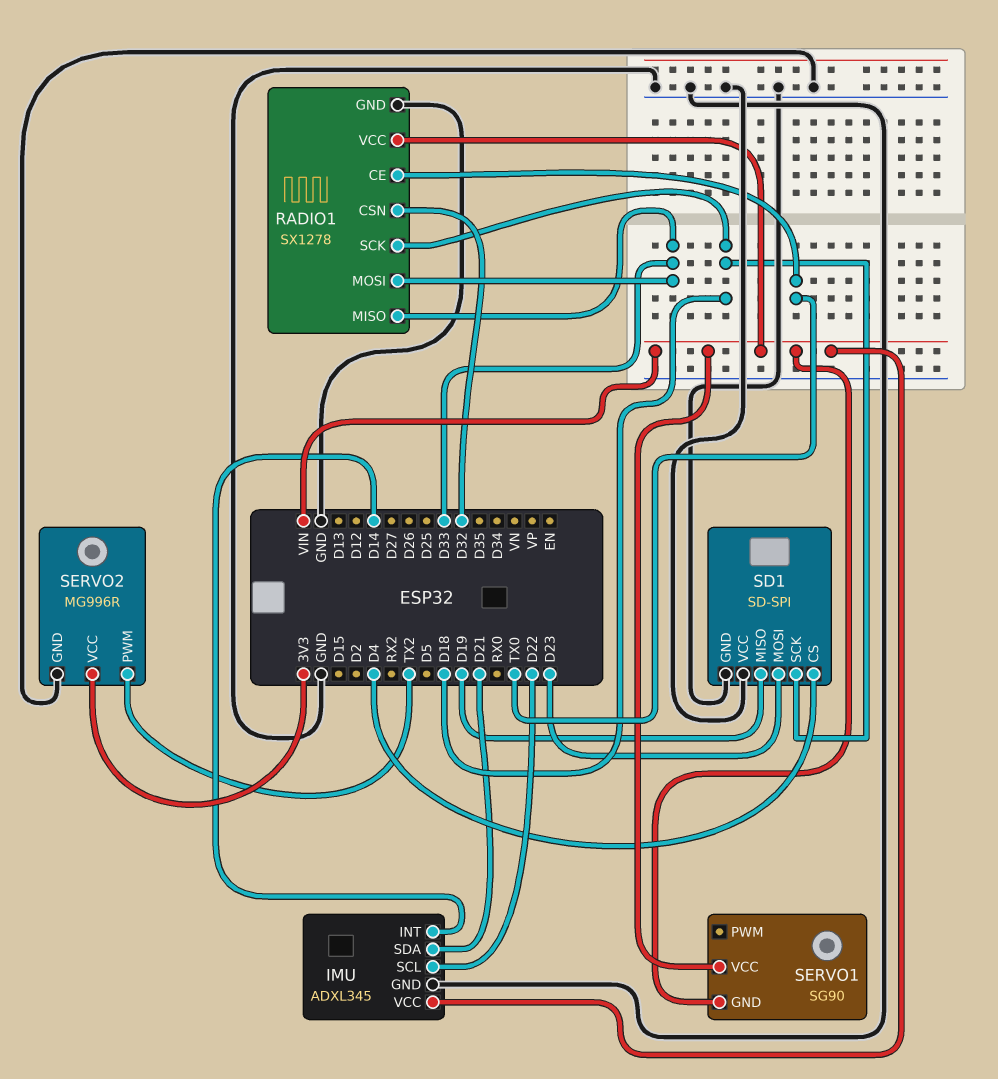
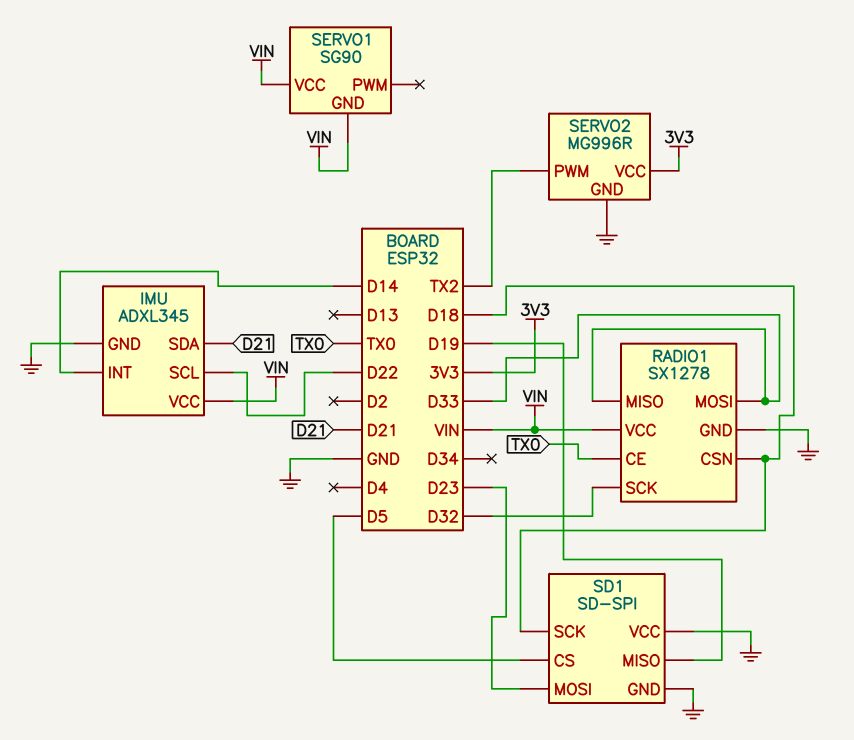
RADIO1 pin CSN: D32 -> D18
RADIO1 pin SCK: D18 -> D32
SD1 pin CS: D4 -> D5

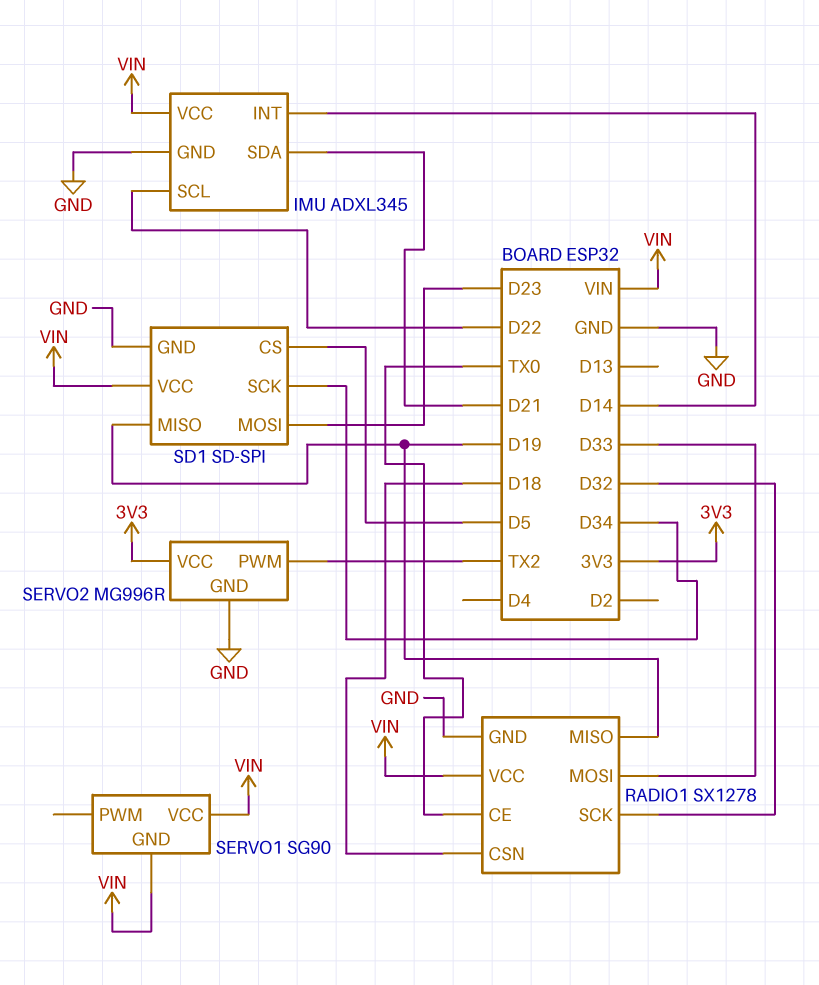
RADIO1 pin MISO: D33 -> D19
SD1 pin SCK: D18 -> D34
SD1 pin VCC: GND -> VIN

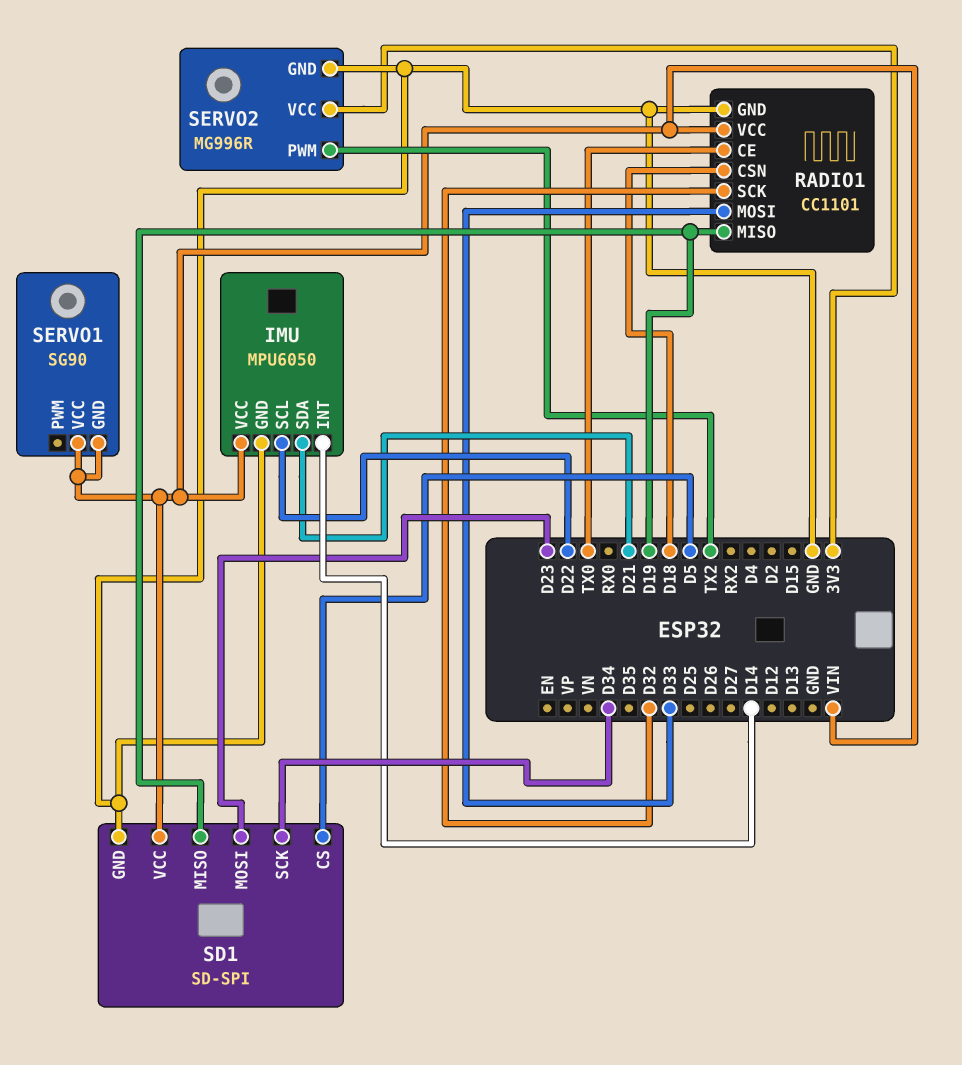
IMU: ADXL345 -> MPU6050
RADIO1: SX1278 -> CC1101

